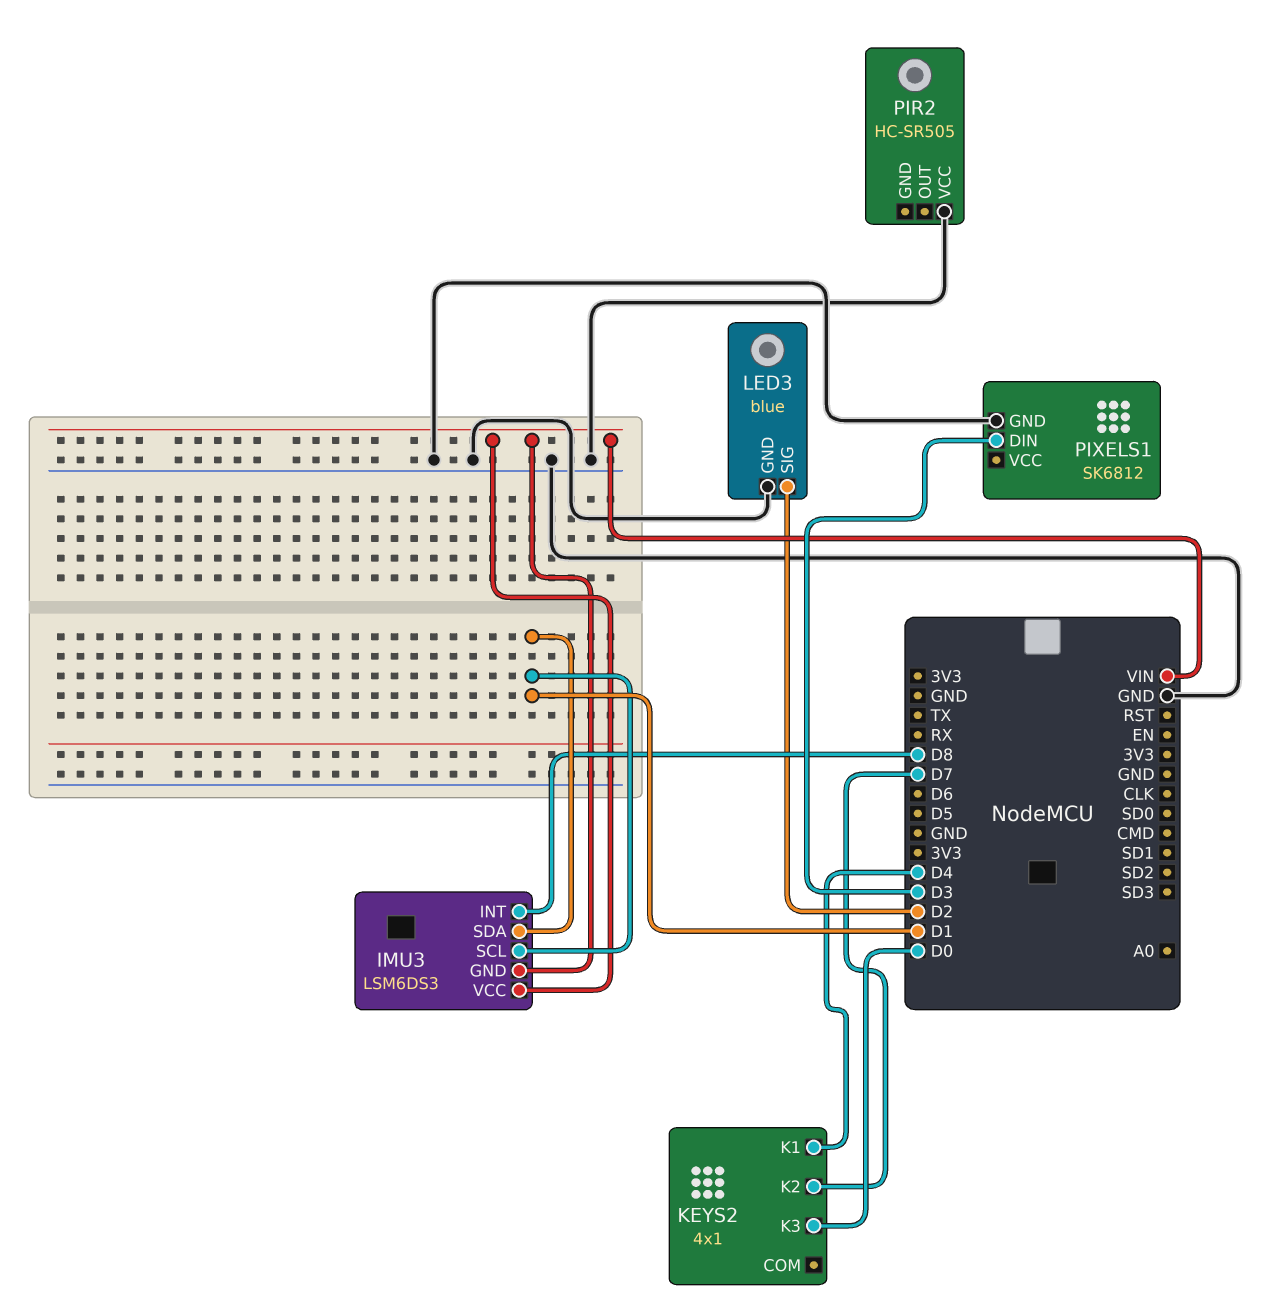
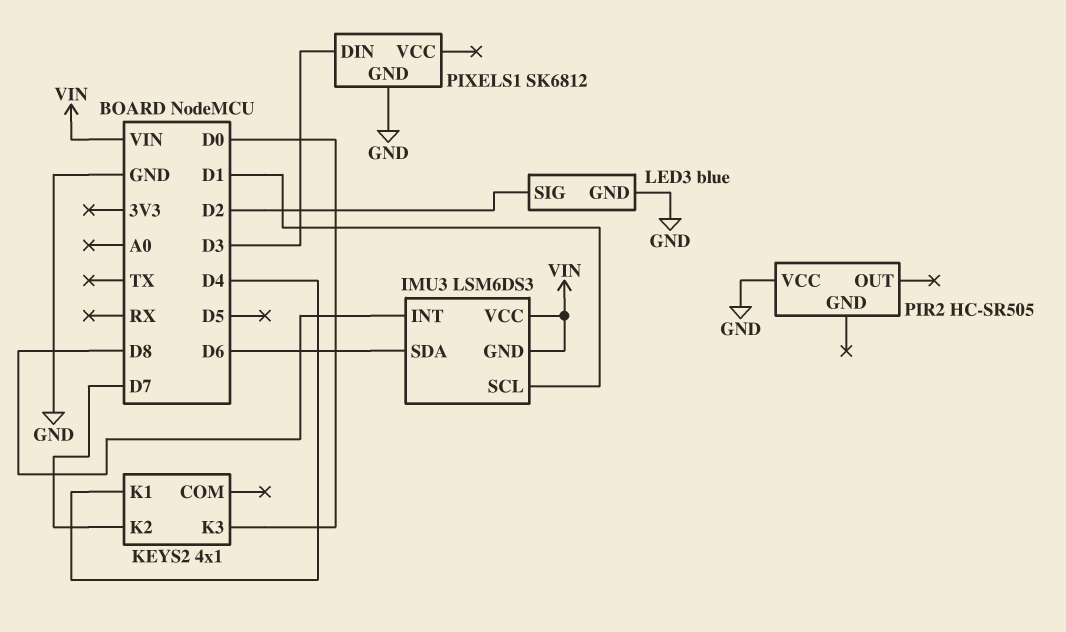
IMU3 pin SDA: D1 -> D6

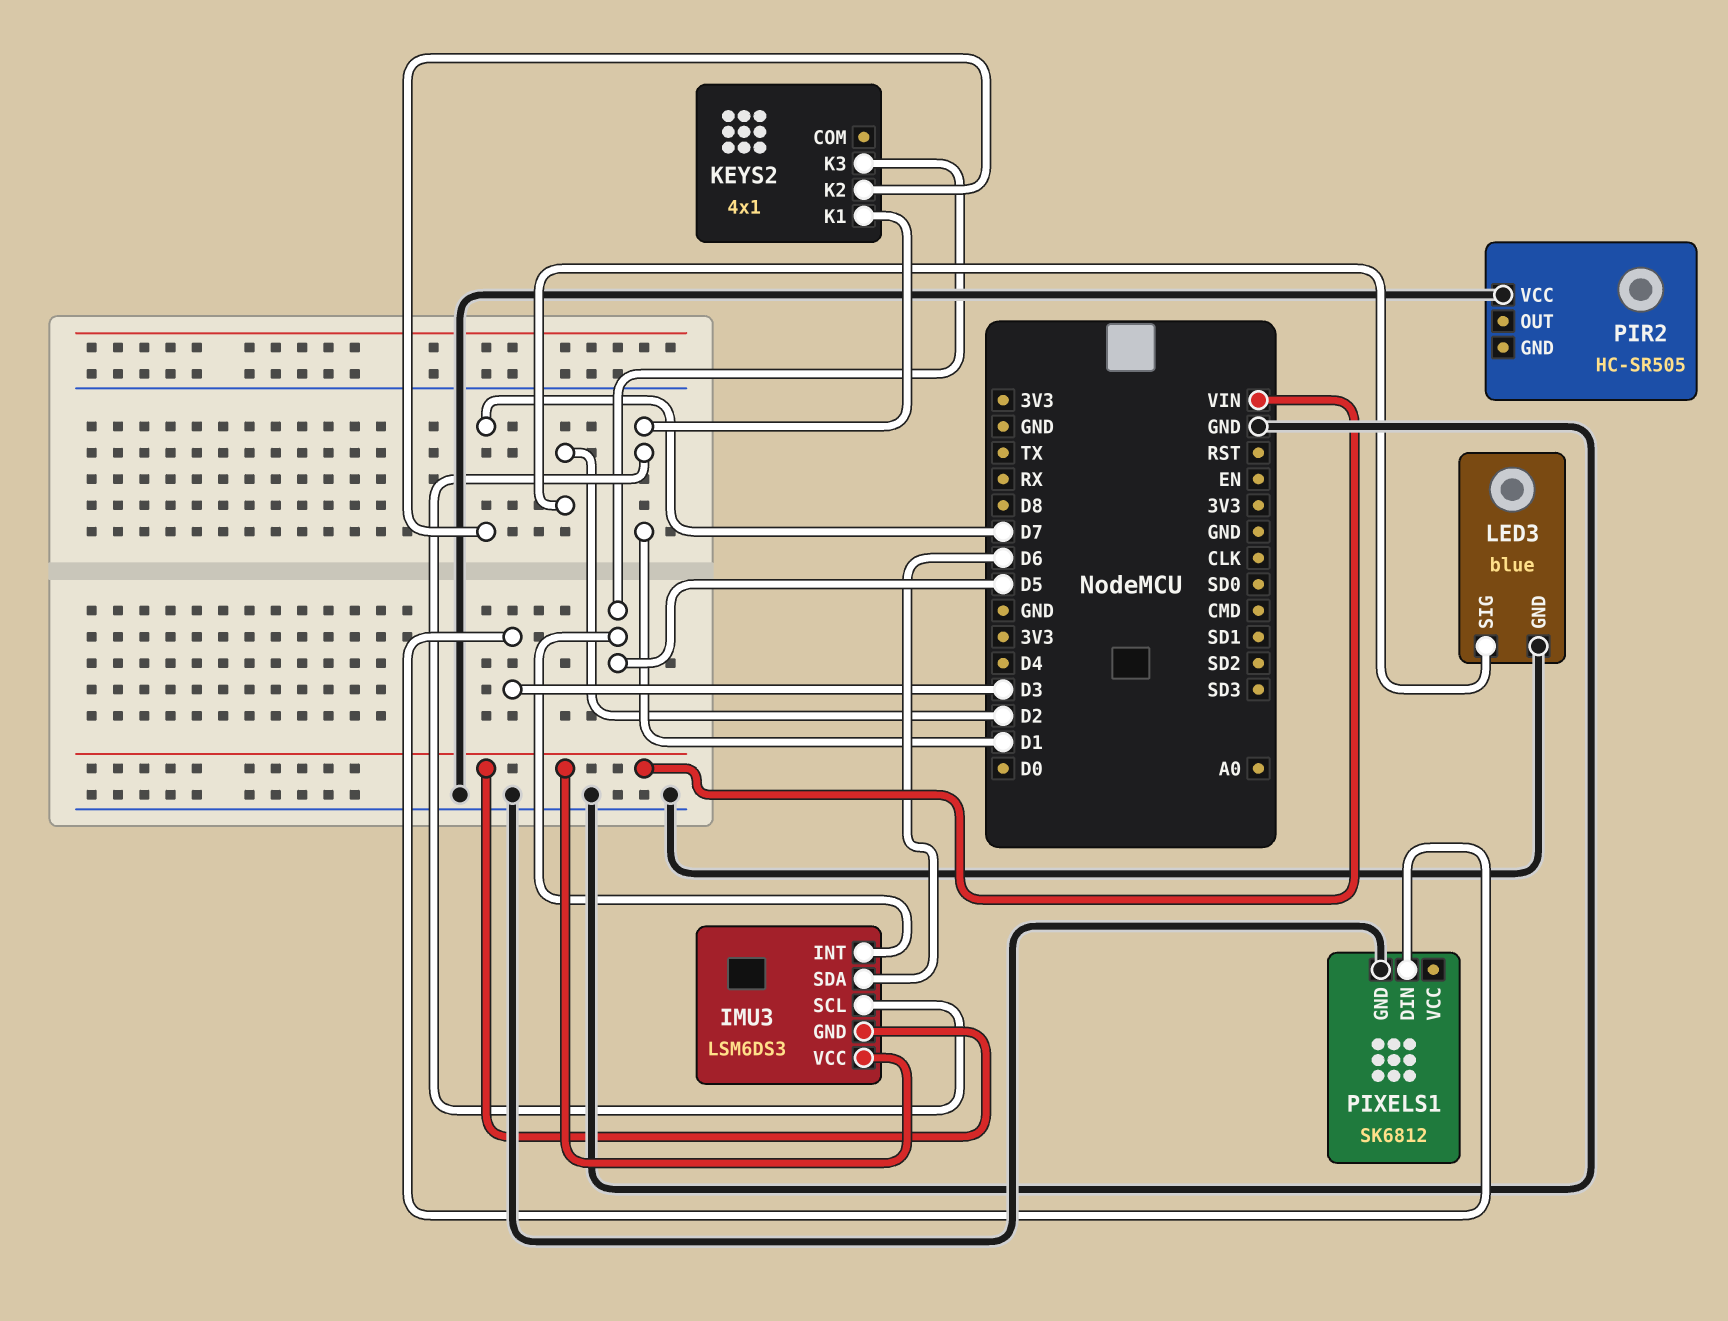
IMU3 pin INT: D8 -> D5
KEYS2 pin K1: D4 -> D1
KEYS2 pin K3: D0 -> D5

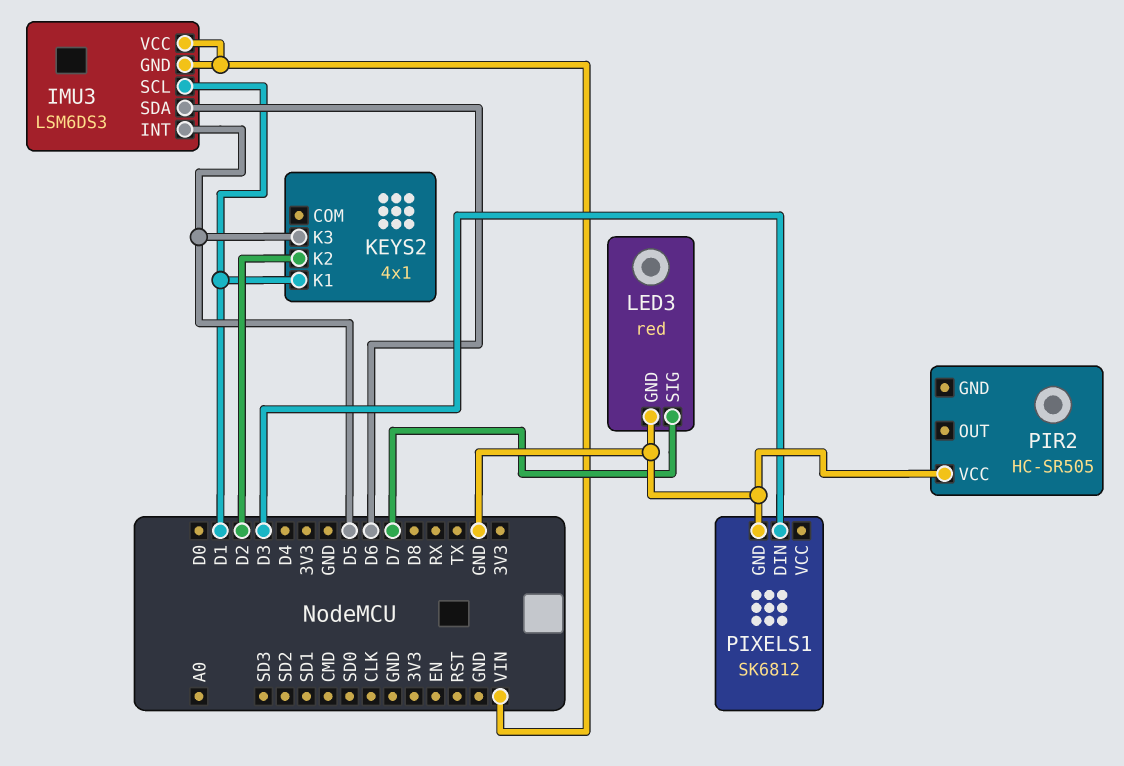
KEYS2 pin K2: D7 -> D2
LED3: blue -> red
LED3 pin SIG: D2 -> D7

